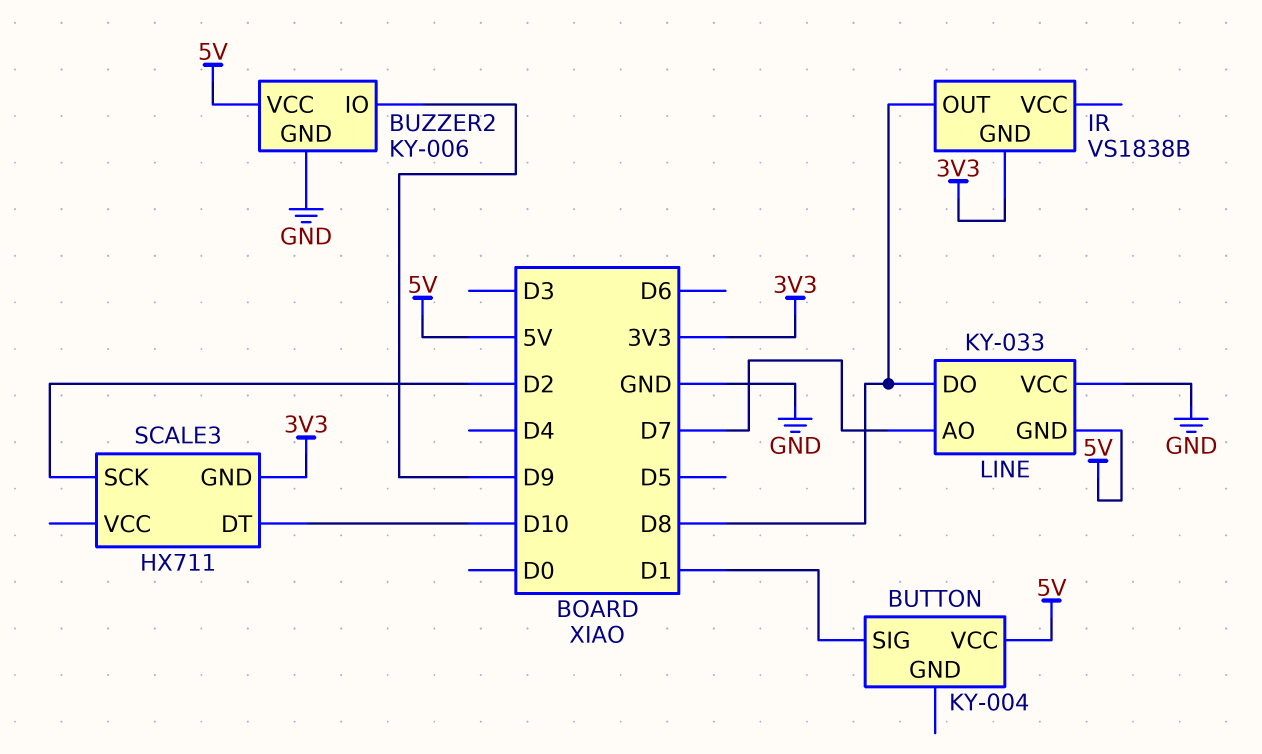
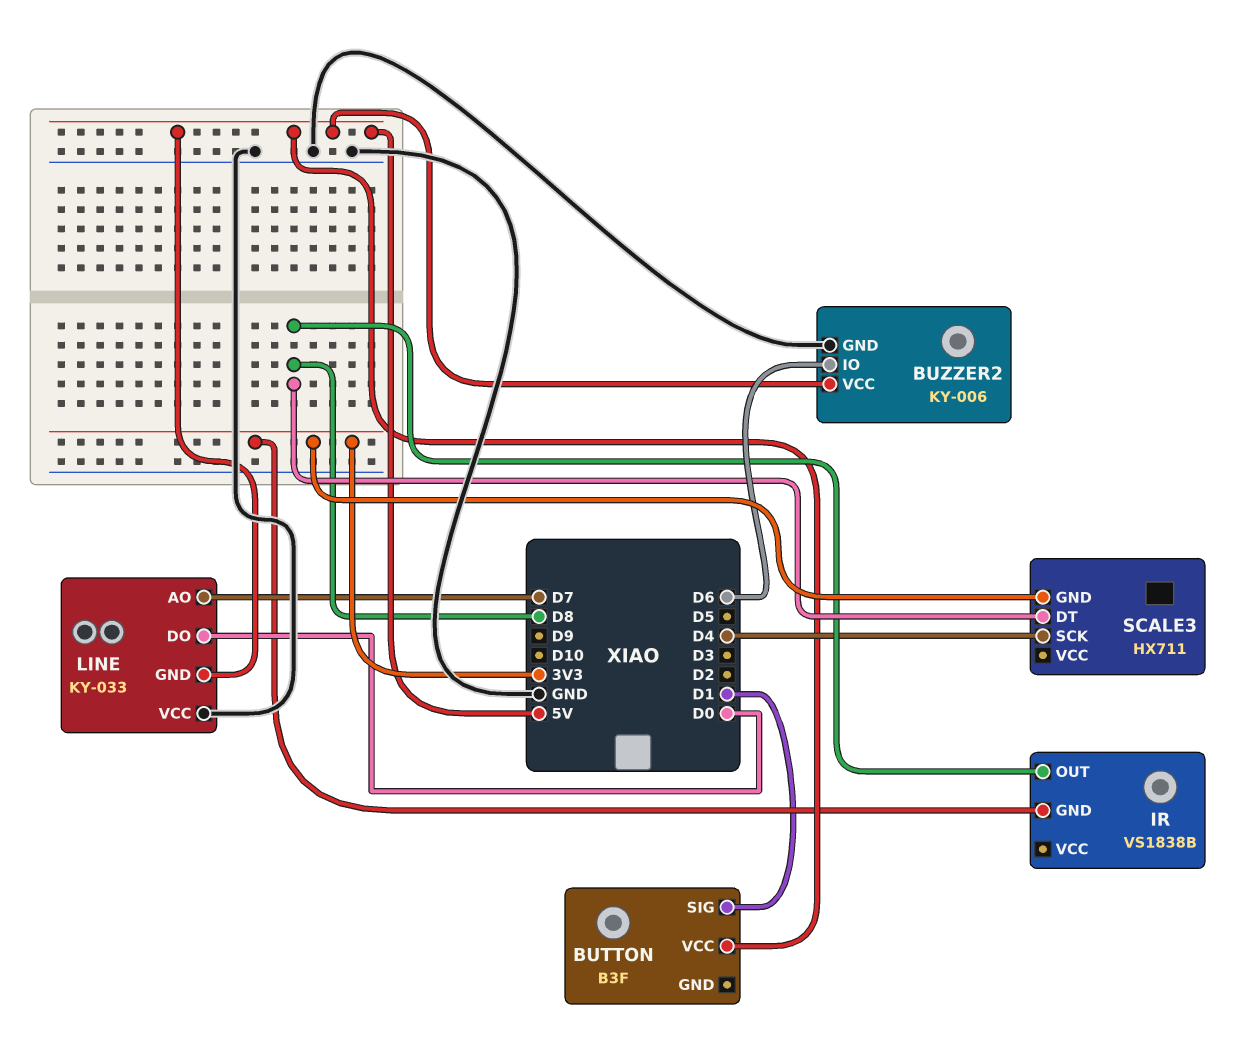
BUTTON: KY-004 -> B3F
BUZZER2 pin IO: D9 -> D6
LINE pin DO: D8 -> D0
SCALE3 pin DT: D10 -> D8
SCALE3 pin SCK: D2 -> D4

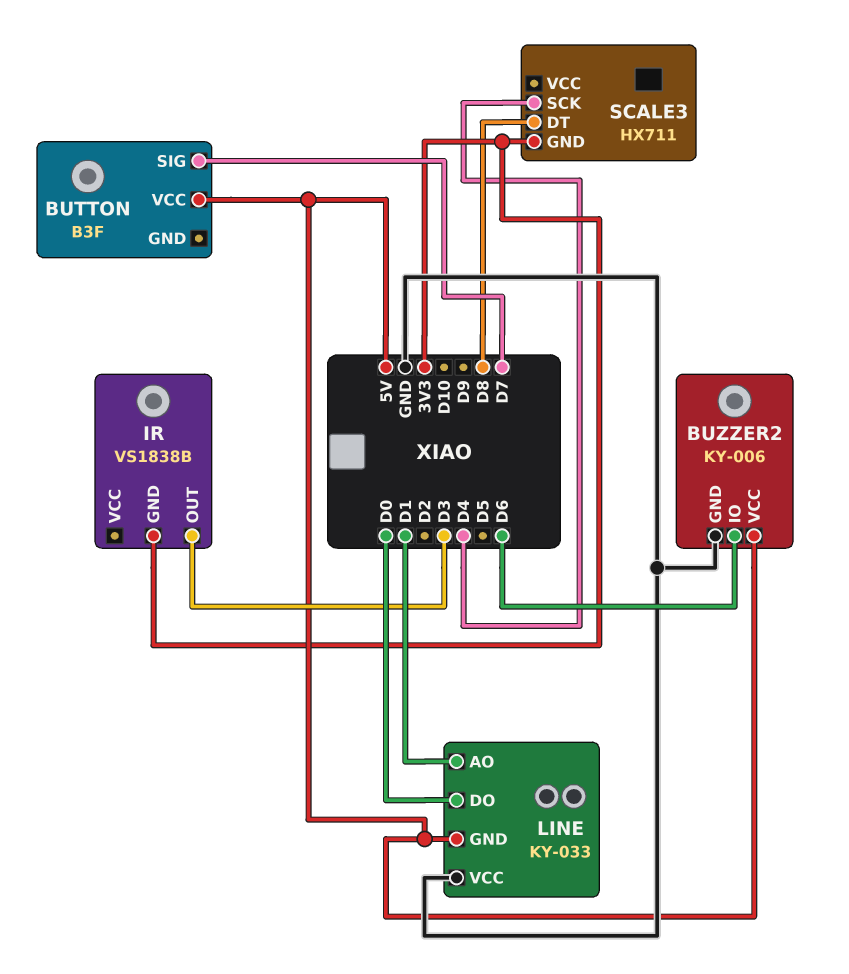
BUTTON pin SIG: D1 -> D7
IR pin OUT: D8 -> D3
LINE pin AO: D7 -> D1

